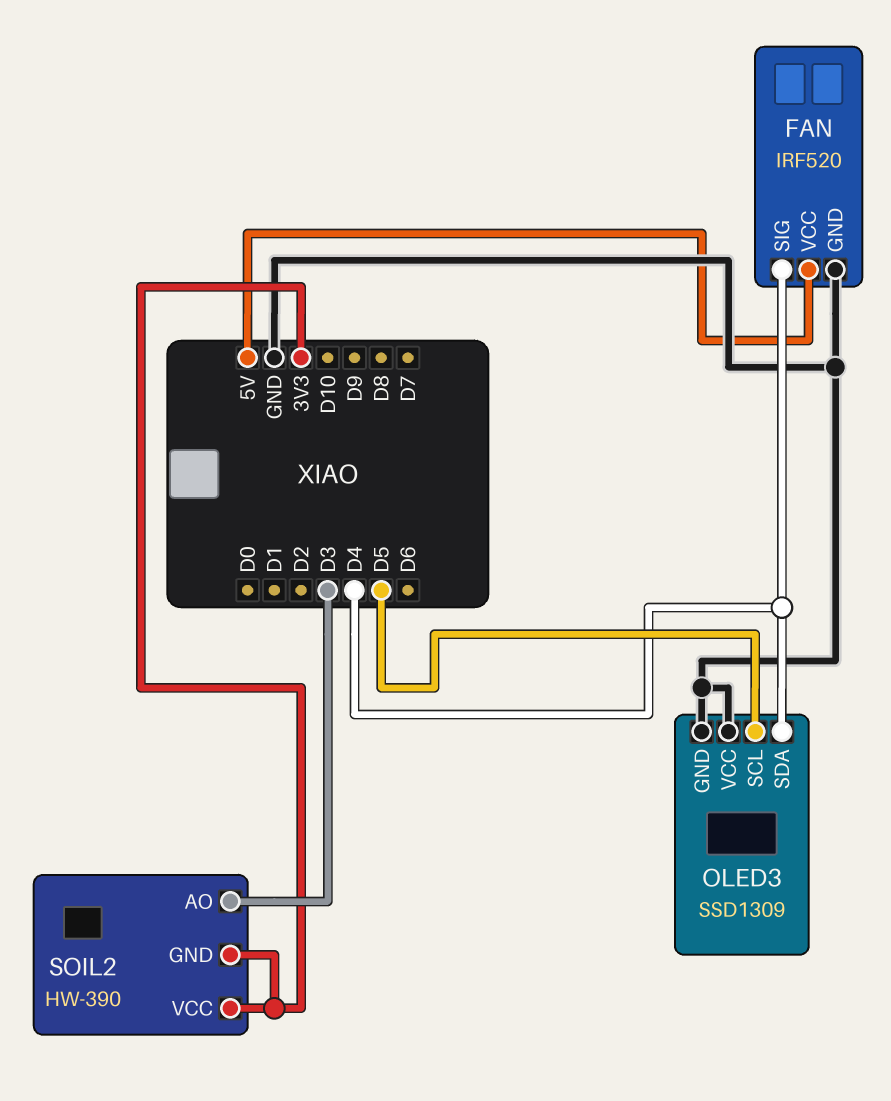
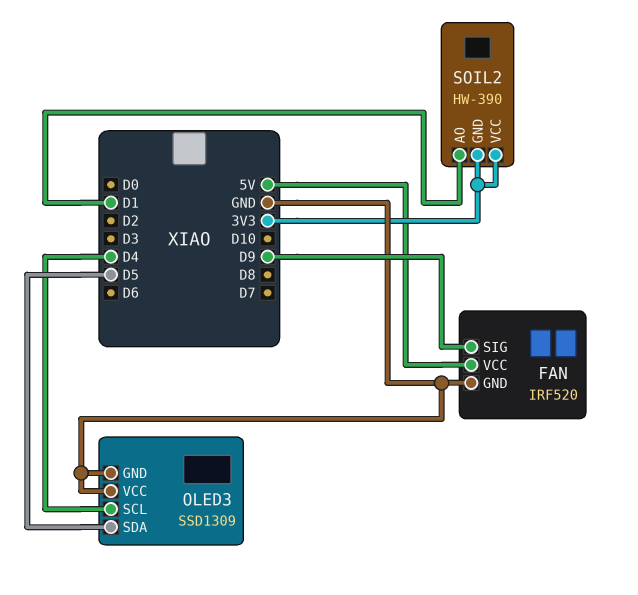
FAN pin SIG: D4 -> D9
OLED3 pin SCL: D5 -> D4
OLED3 pin SDA: D4 -> D5
SOIL2 pin AO: D3 -> D1

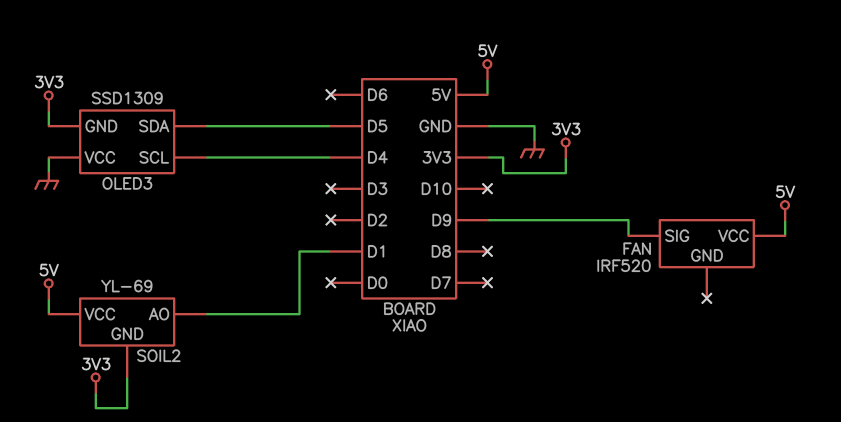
FAN pin GND: GND -> none
OLED3 pin GND: GND -> 3V3
SOIL2: HW-390 -> YL-69
SOIL2 pin VCC: 3V3 -> 5V

